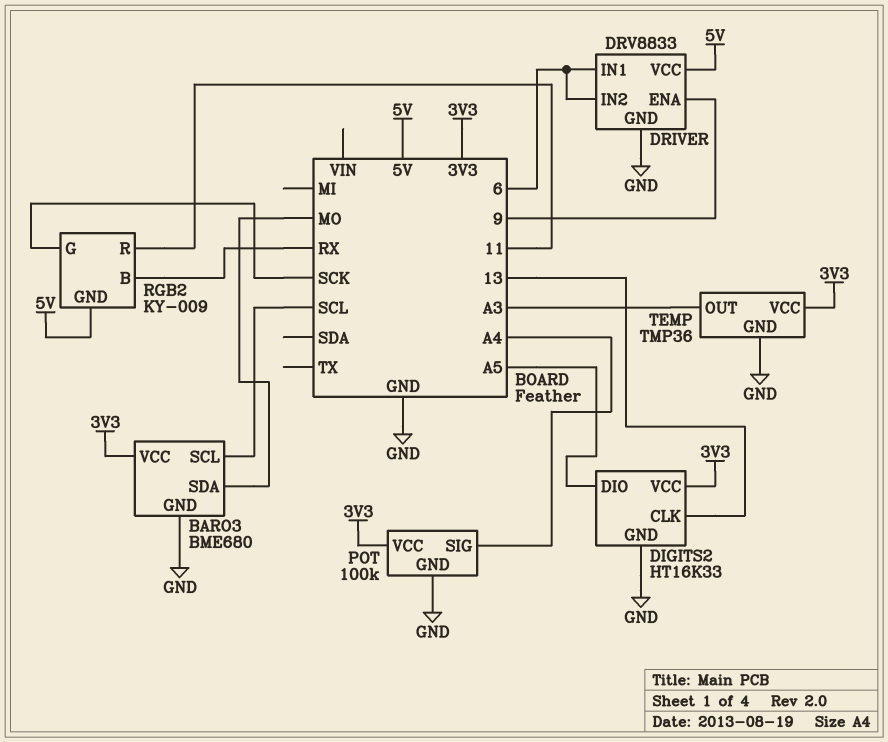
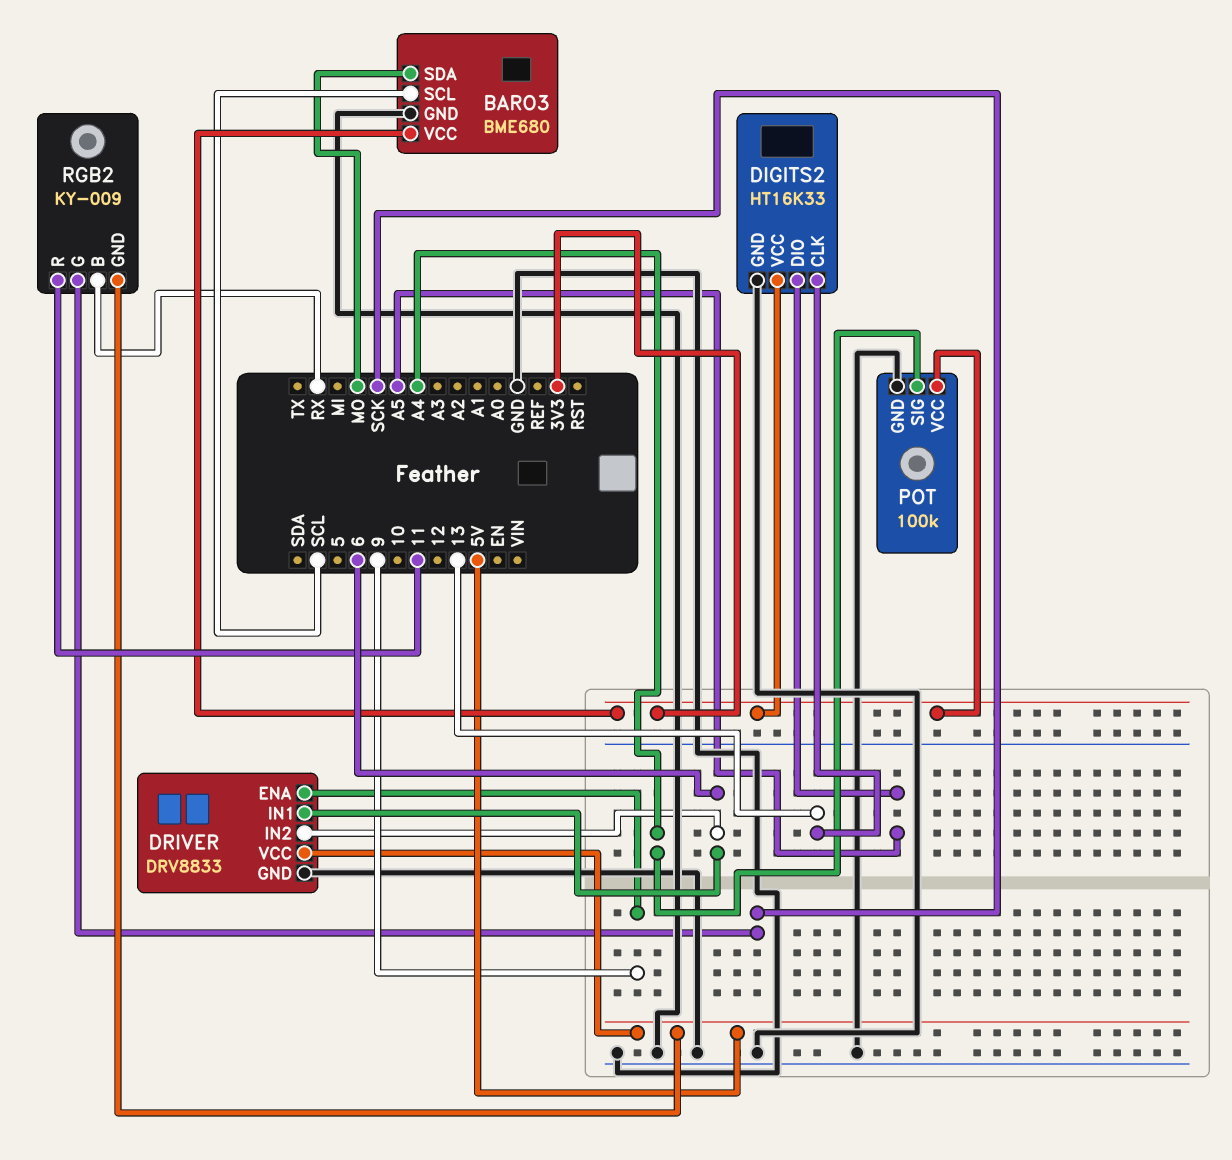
TEMP: TMP36 -> none
TEMP pin GND: GND -> none
TEMP pin OUT: A3 -> none
TEMP pin VCC: 3V3 -> none

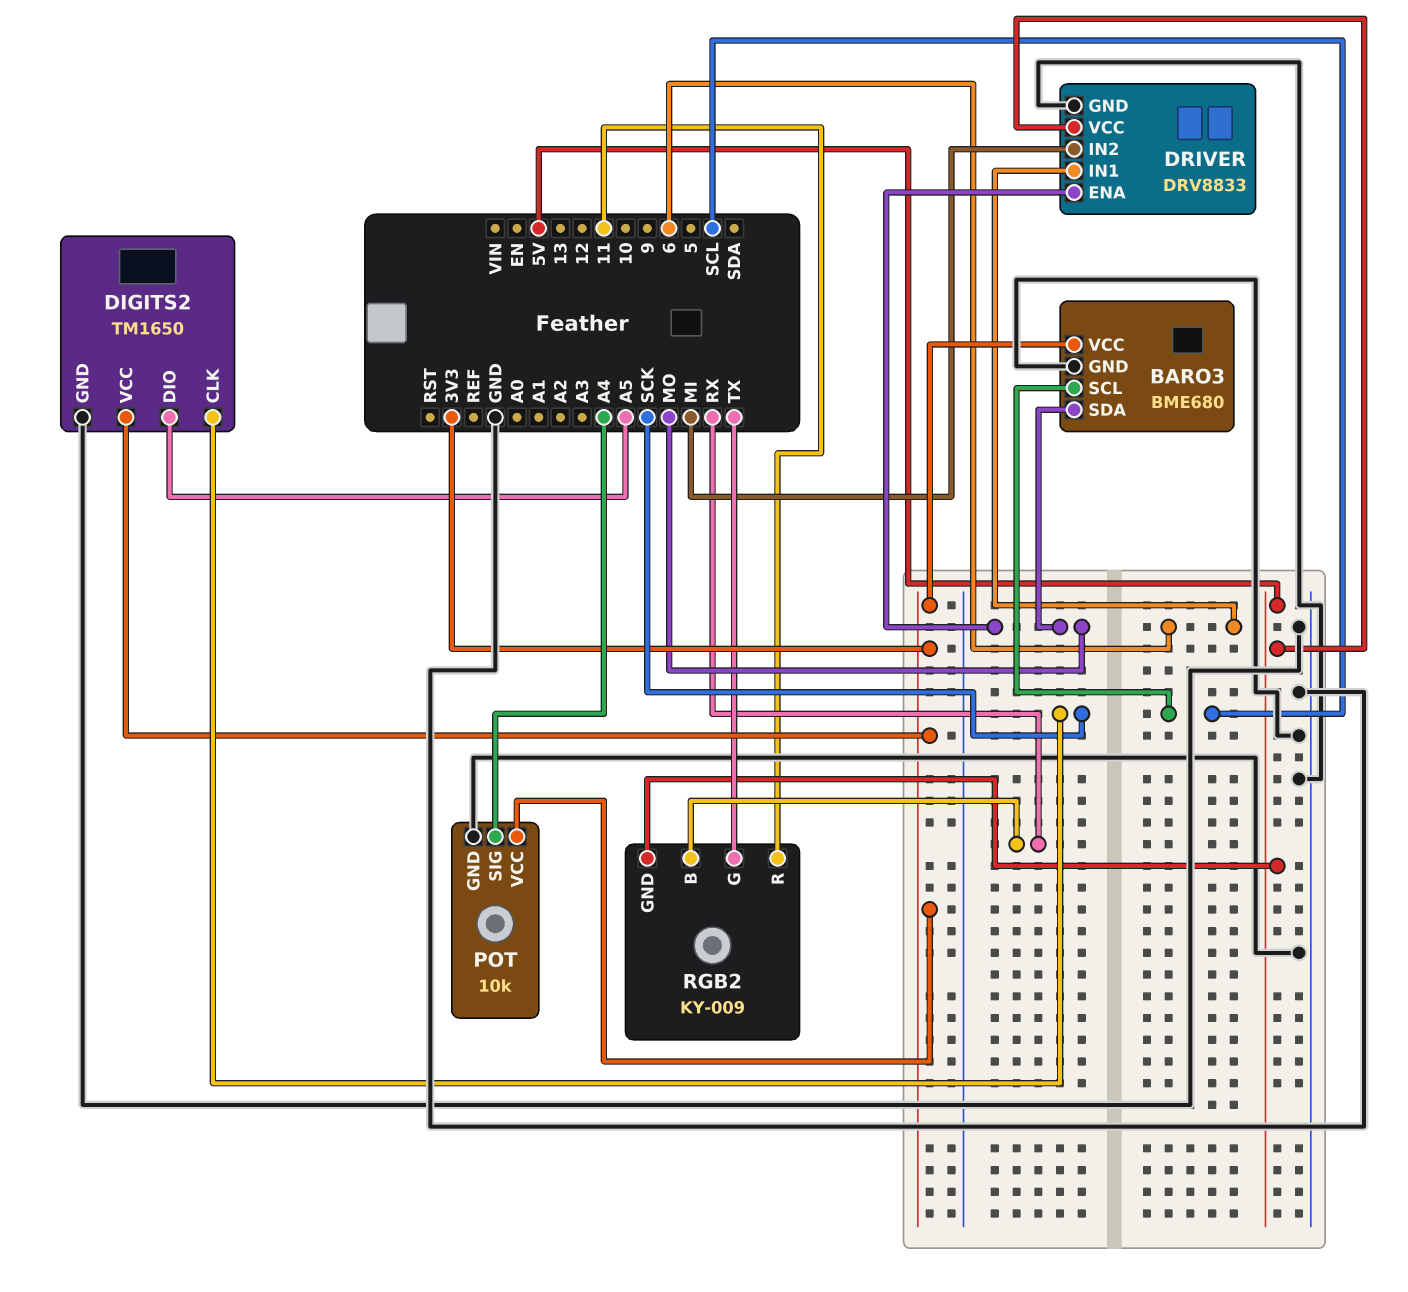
DIGITS2: HT16K33 -> TM1650
DIGITS2 pin CLK: 13 -> SCK
DRIVER pin ENA: 9 -> MO
DRIVER pin IN2: 6 -> MI
POT: 100k -> 10k
RGB2 pin G: SCK -> TX

